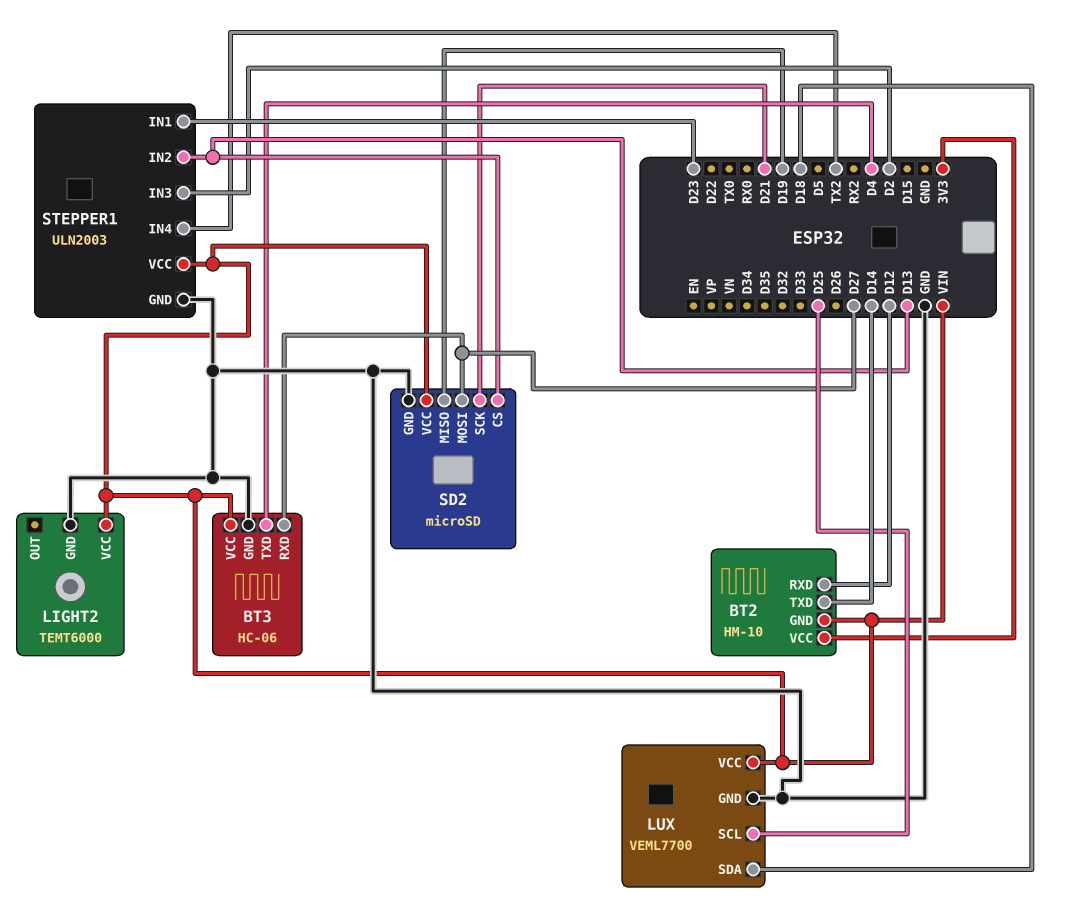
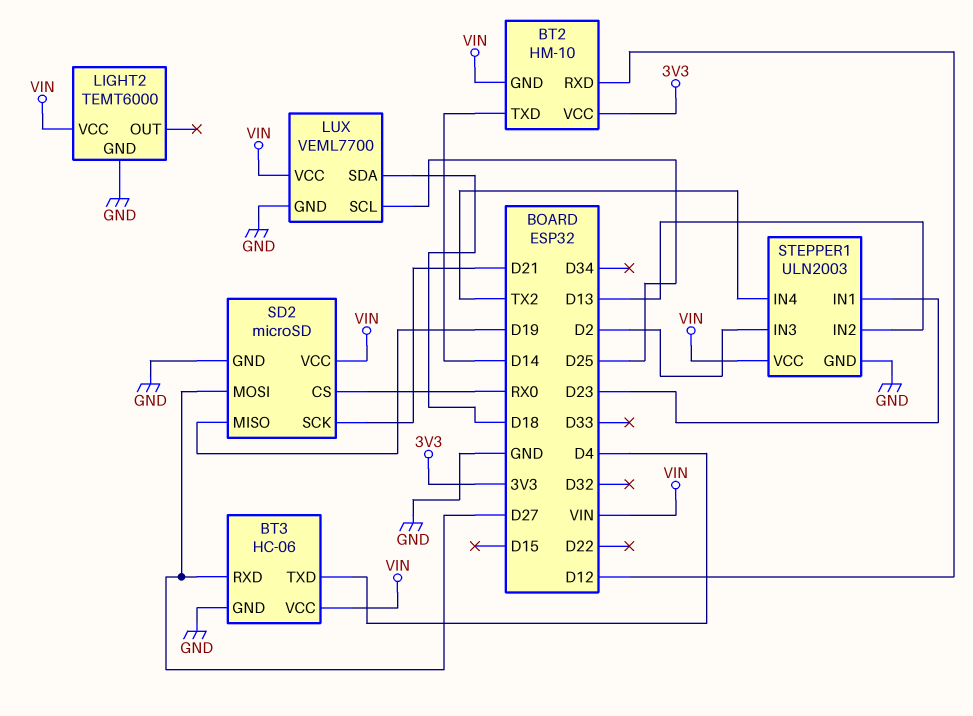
SD2 pin CS: D13 -> RX0

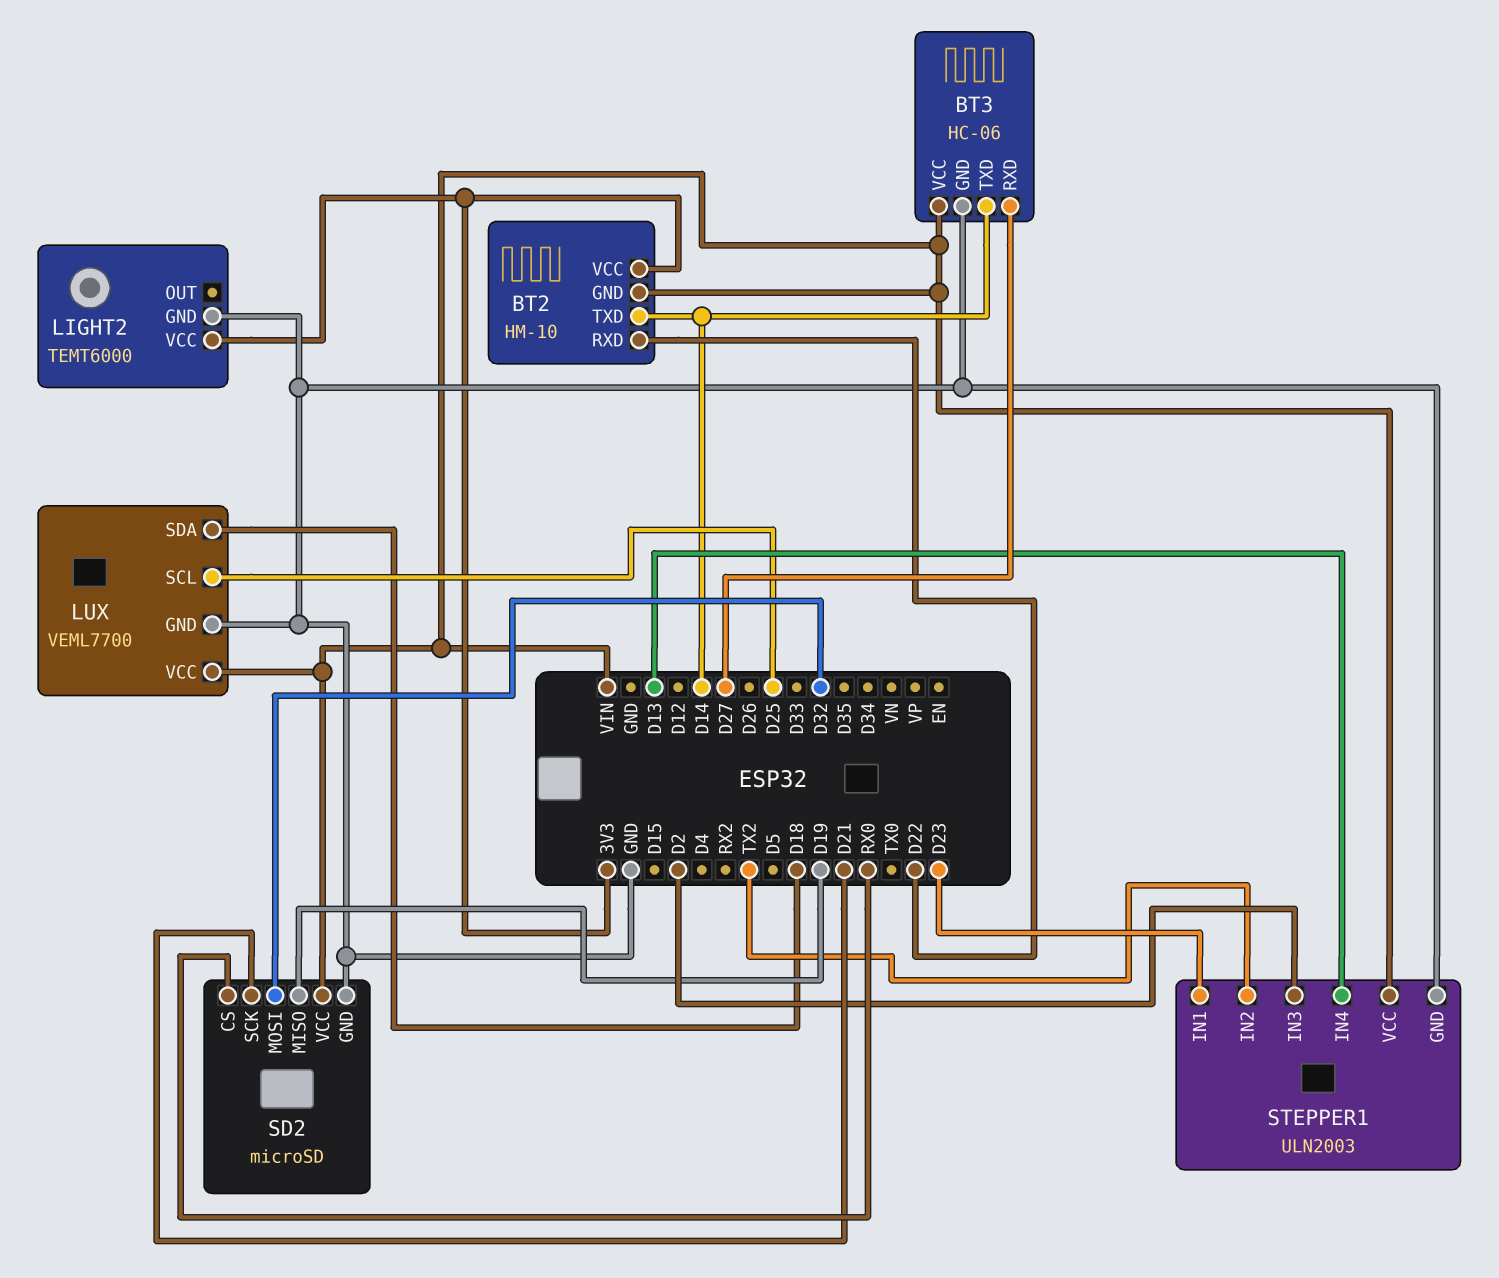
BT2 pin RXD: D12 -> D22
BT3 pin TXD: D4 -> D14
LIGHT2 pin VCC: VIN -> 3V3
SD2 pin MOSI: D27 -> D32
STEPPER1 pin IN2: D13 -> TX2
STEPPER1 pin IN4: TX2 -> D13

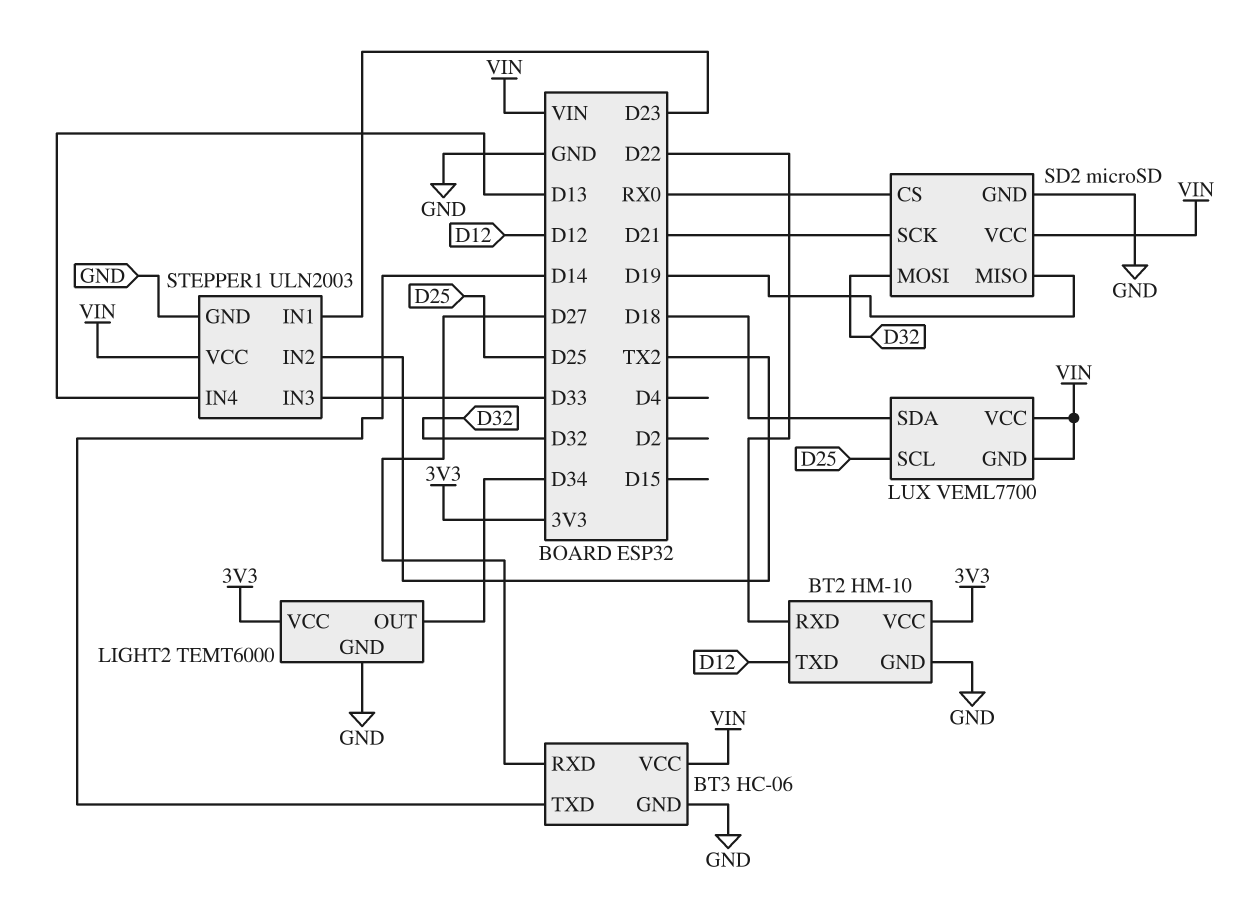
BT2 pin GND: VIN -> GND
BT2 pin TXD: D14 -> D12
LIGHT2 pin OUT: none -> D34
LUX pin GND: GND -> VIN
STEPPER1 pin IN3: D2 -> D33

